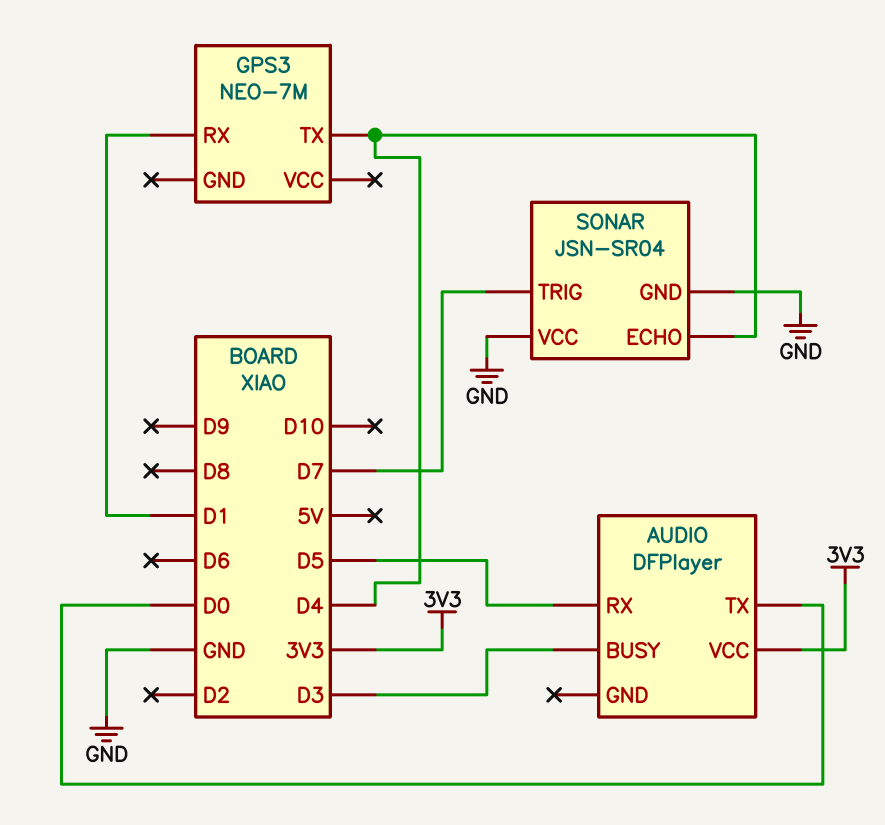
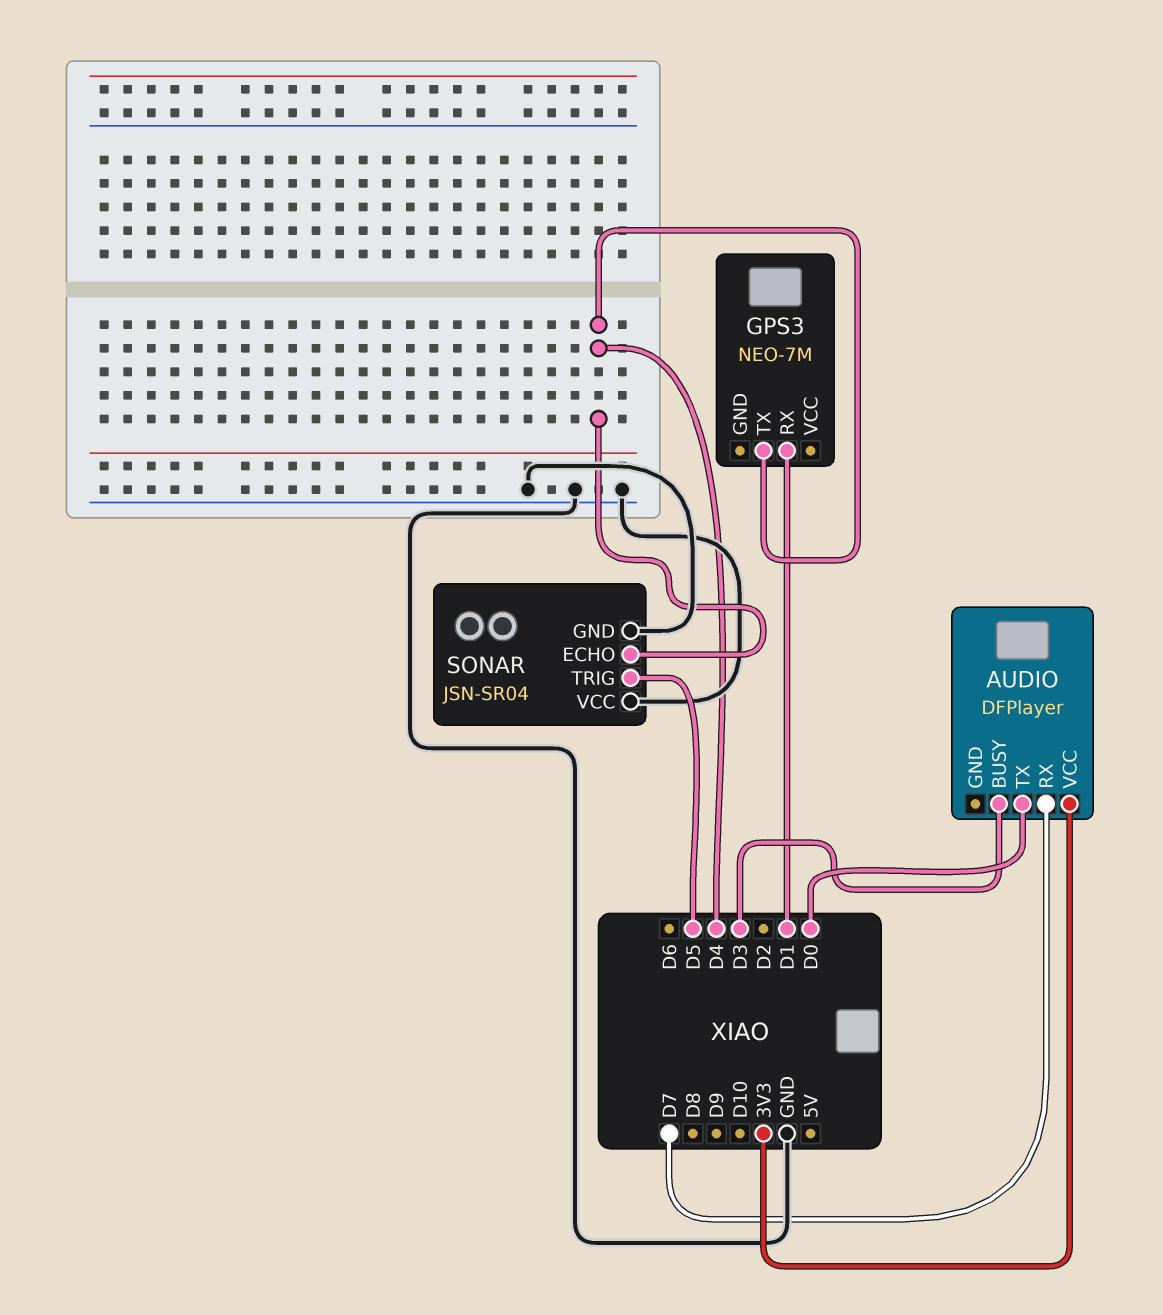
AUDIO pin RX: D5 -> D7
SONAR pin TRIG: D7 -> D5

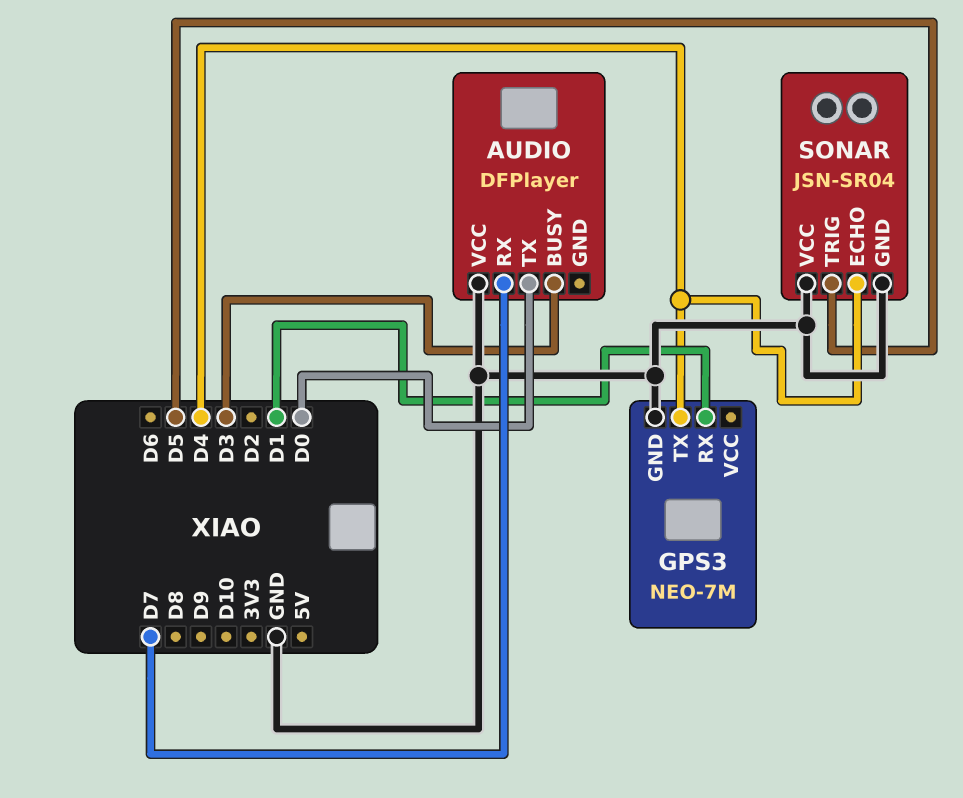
AUDIO pin VCC: 3V3 -> GND
GPS3 pin GND: none -> GND

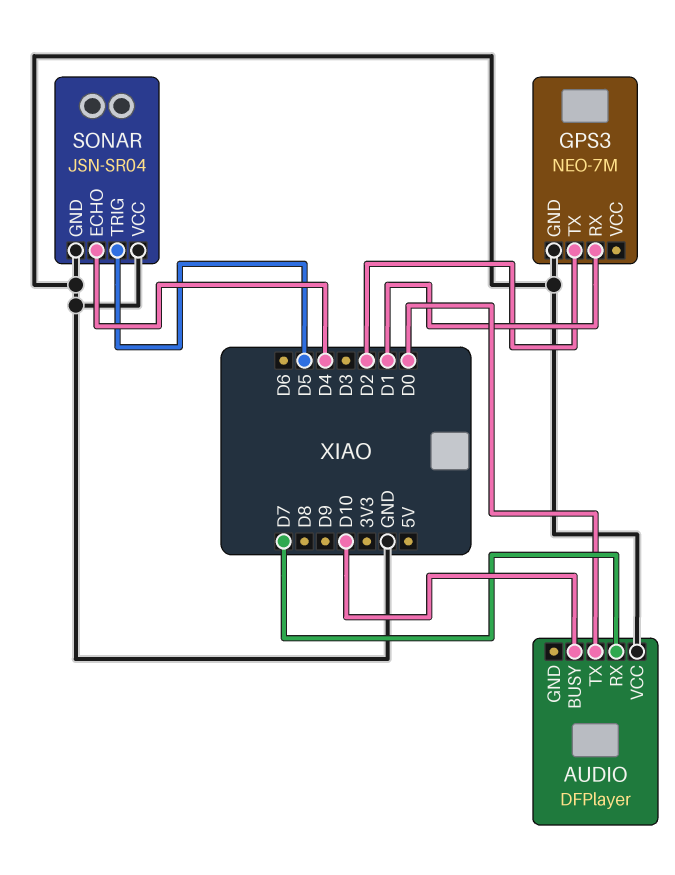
AUDIO pin BUSY: D3 -> D10
GPS3 pin TX: D4 -> D2

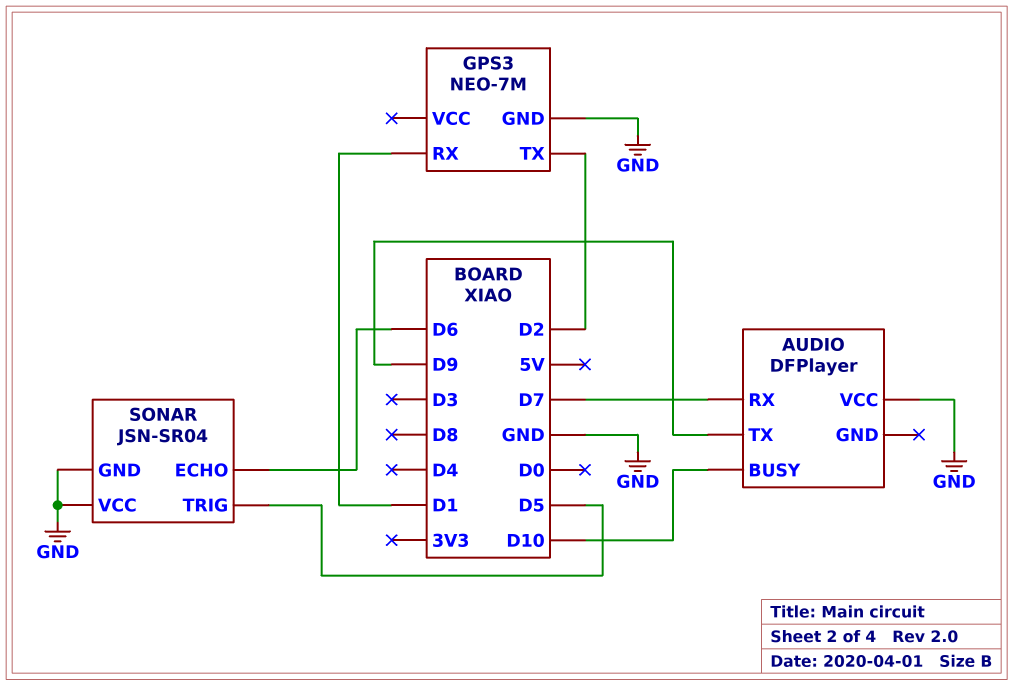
AUDIO pin TX: D0 -> D9
SONAR pin ECHO: D4 -> D6

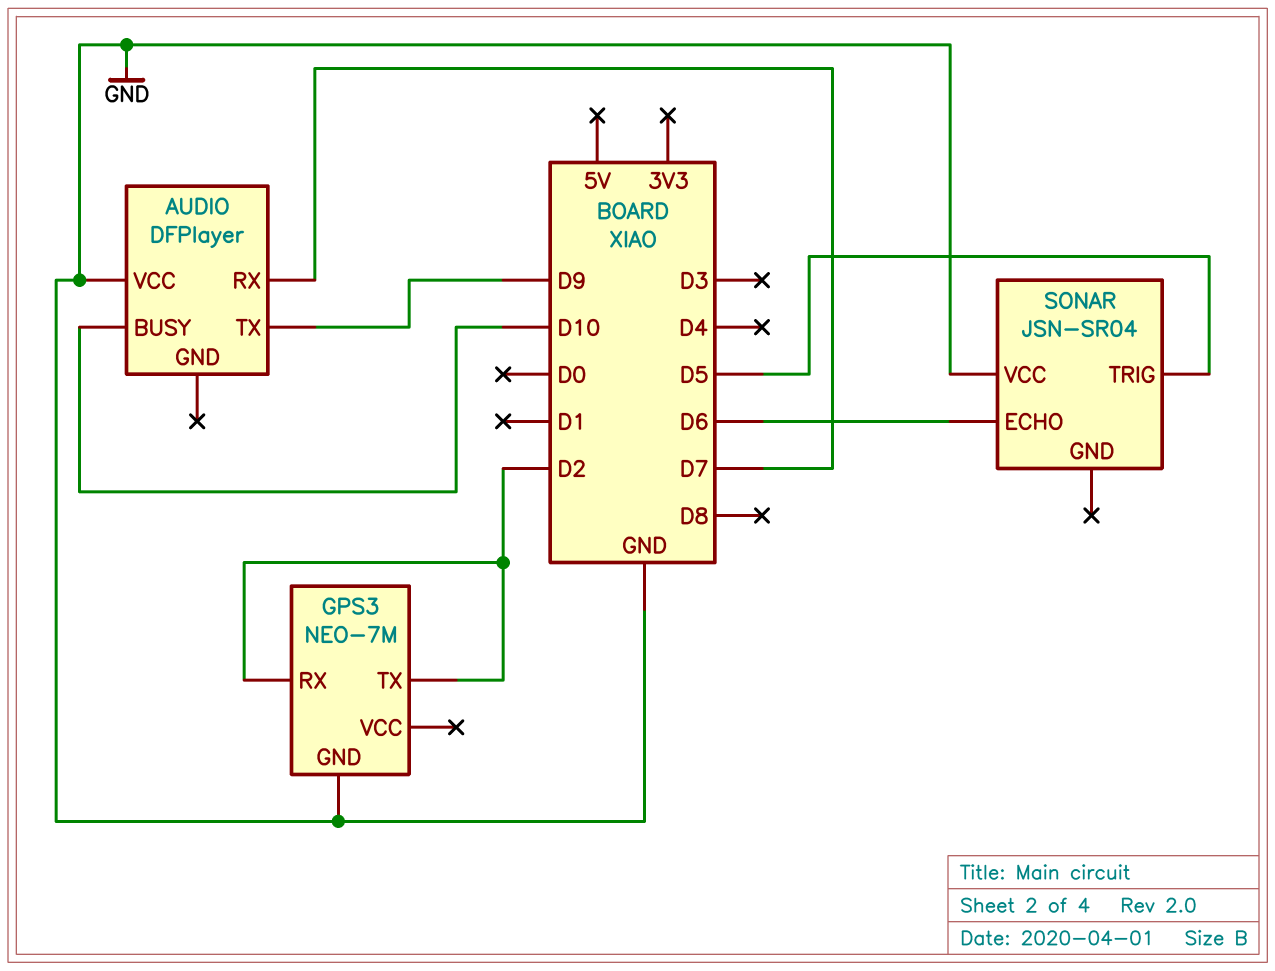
GPS3 pin RX: D1 -> D2
SONAR pin GND: GND -> none

